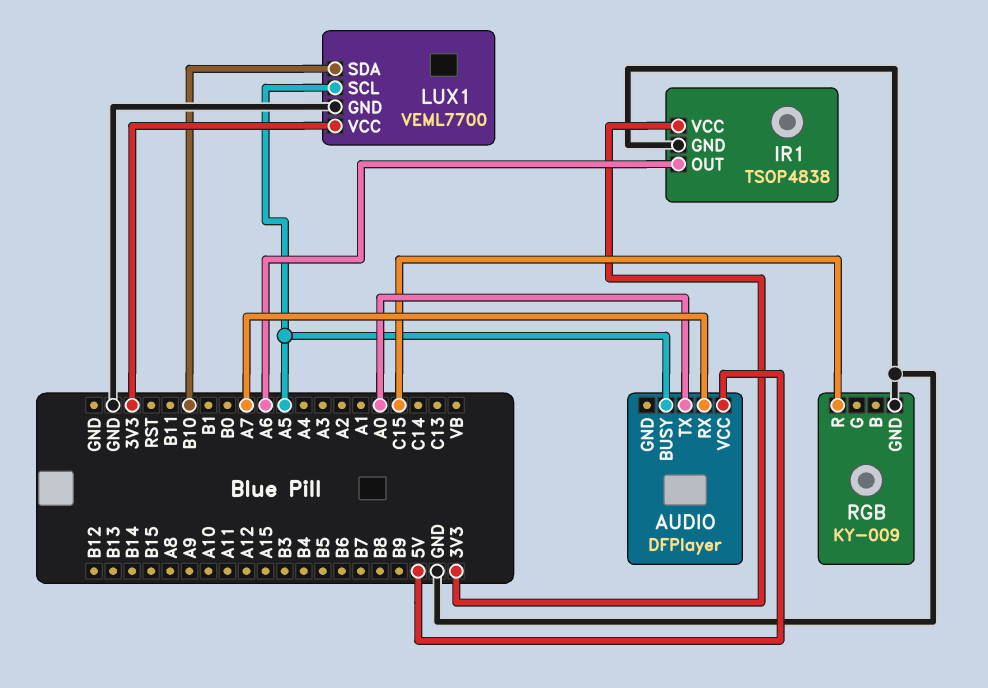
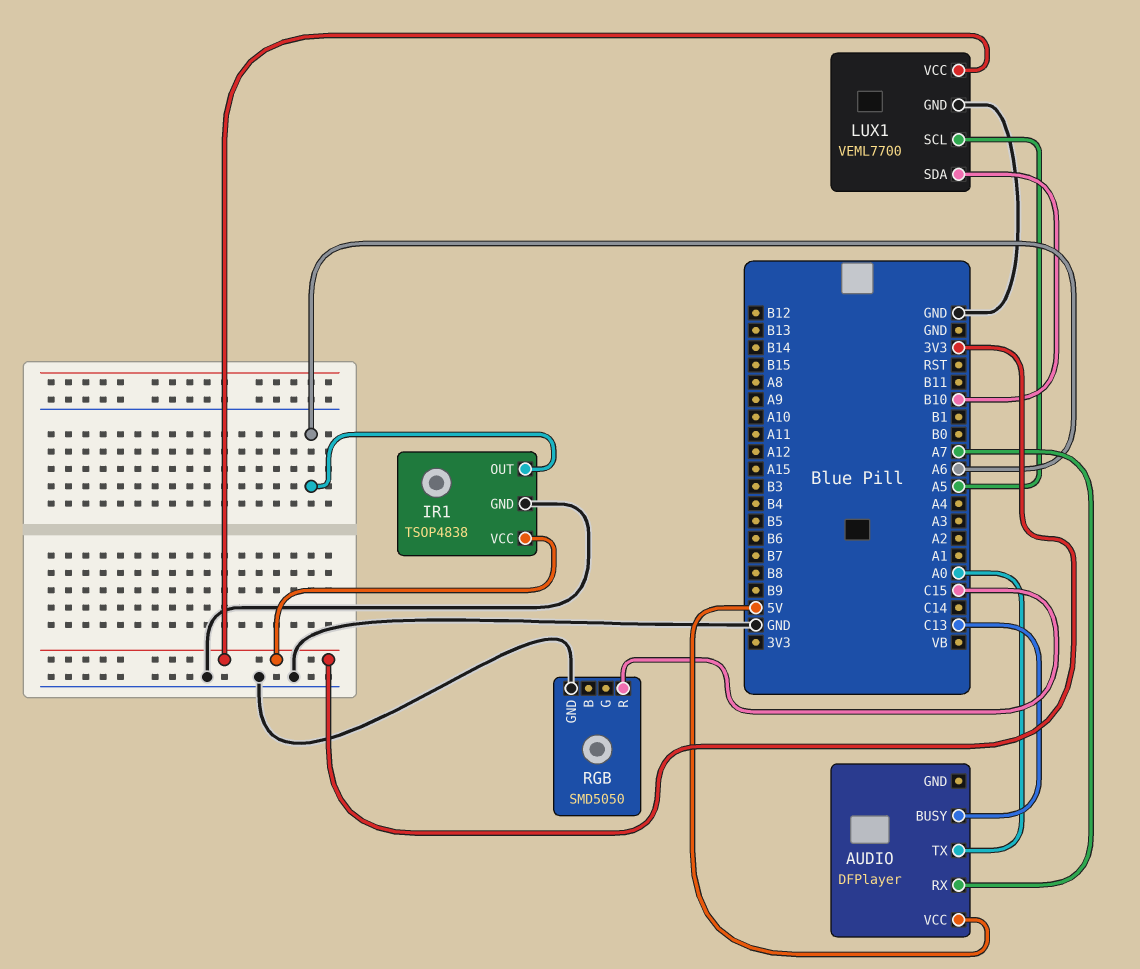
AUDIO pin BUSY: A5 -> C13
RGB: KY-009 -> SMD5050

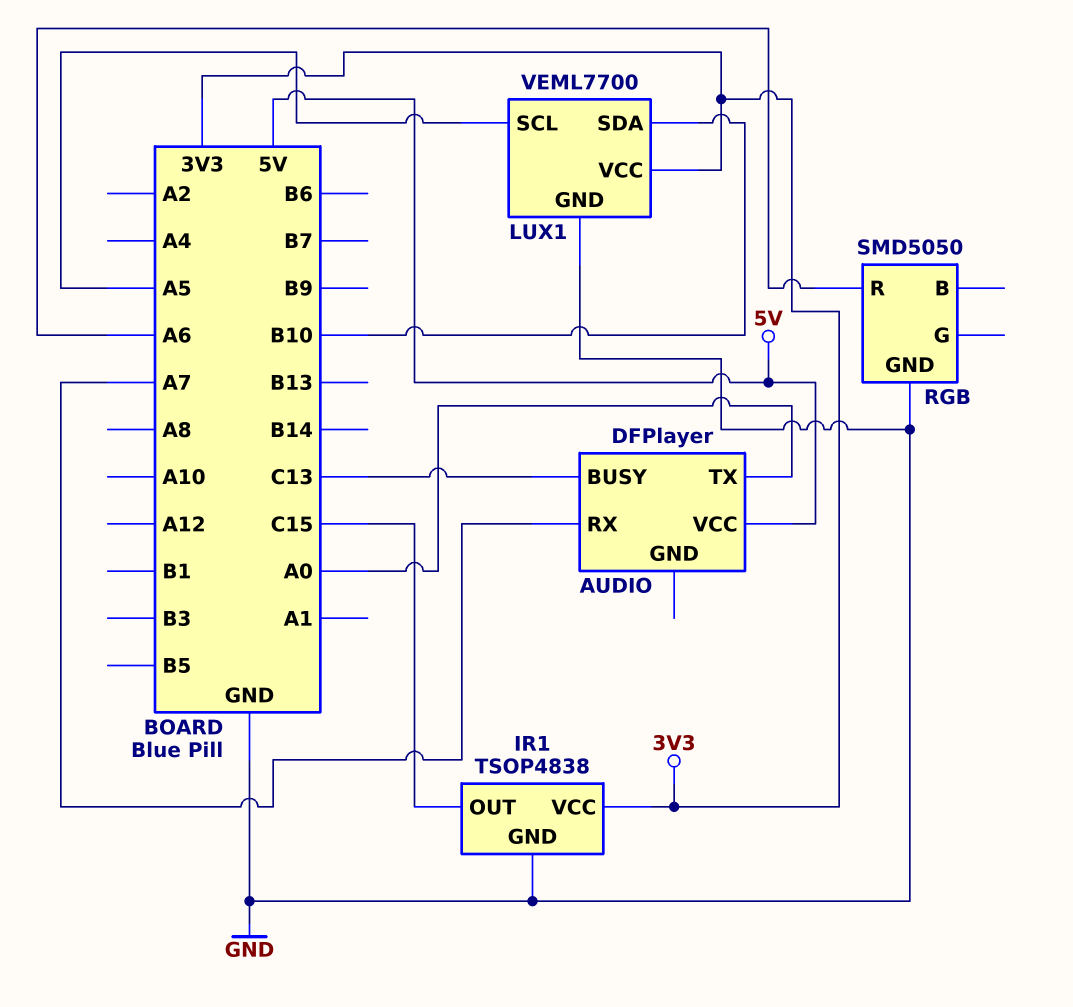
IR1 pin OUT: A6 -> C15
RGB pin R: C15 -> A6

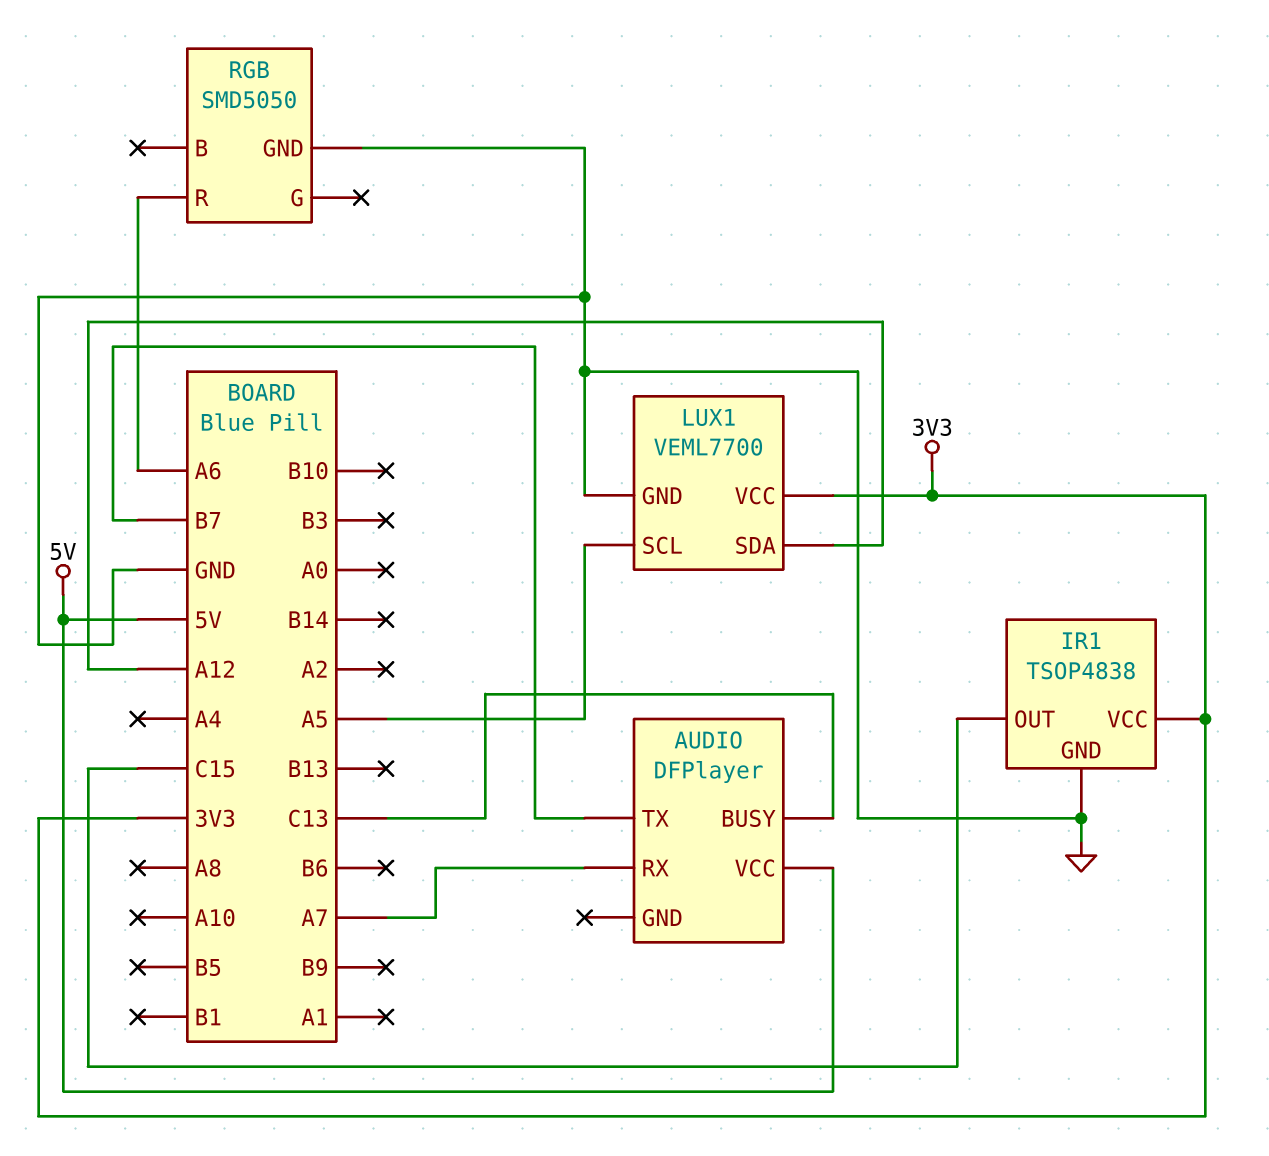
AUDIO pin TX: A0 -> B7
LUX1 pin SDA: B10 -> A12

